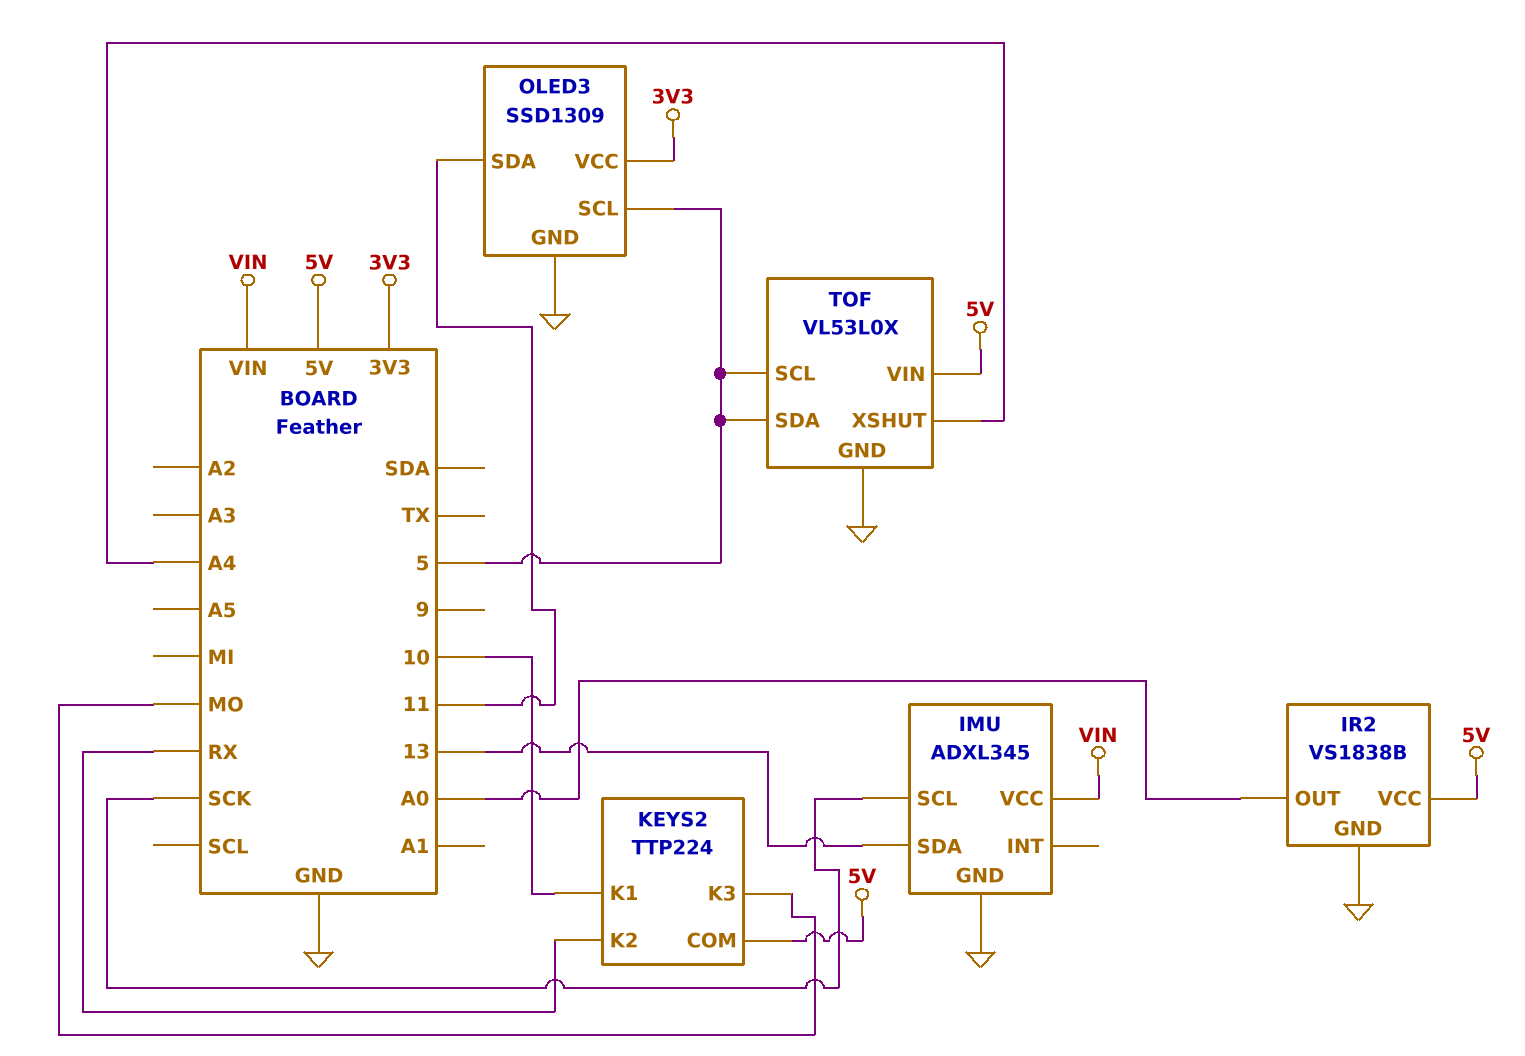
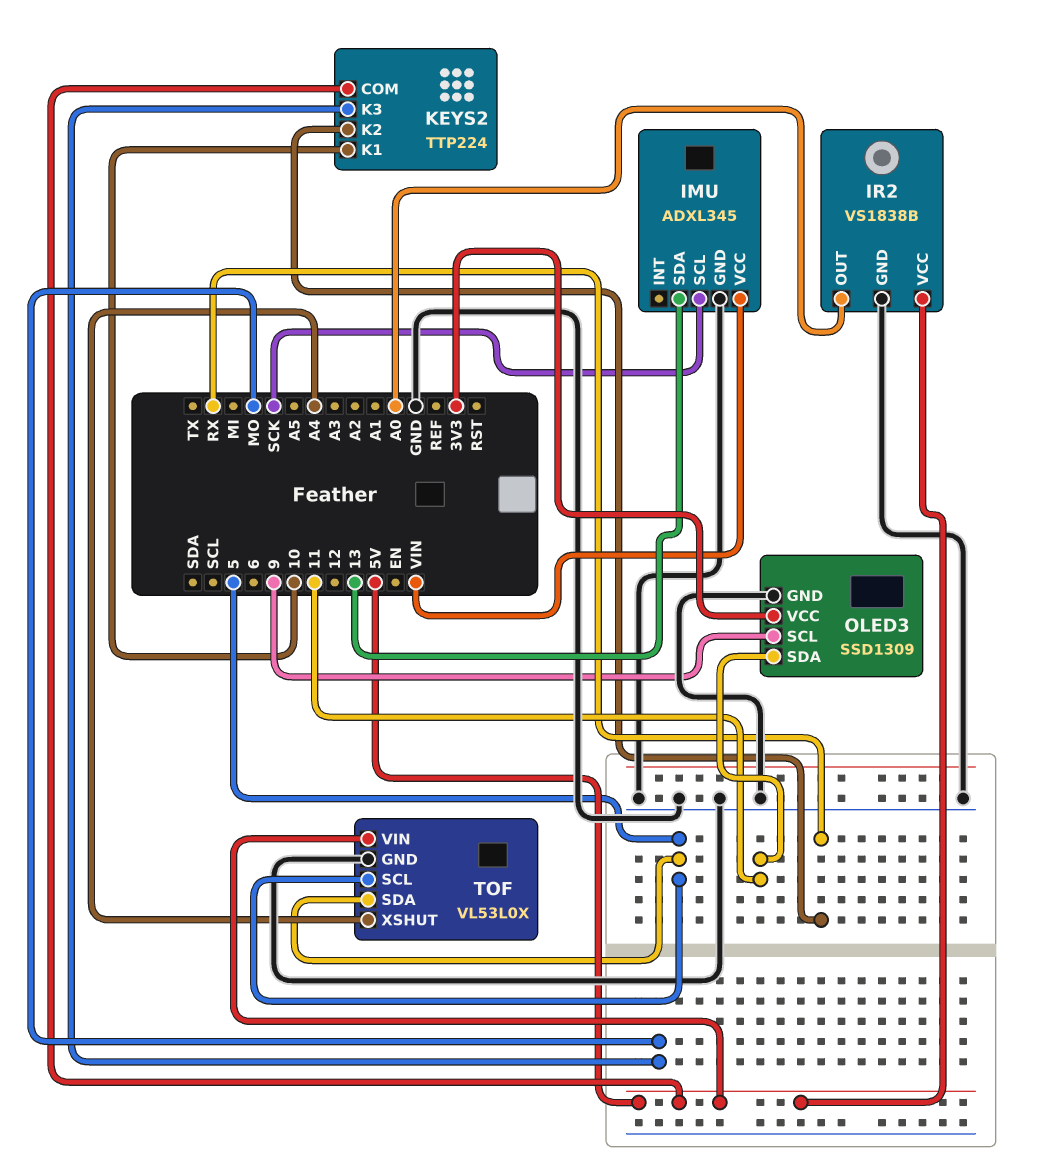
OLED3 pin SCL: 5 -> 9

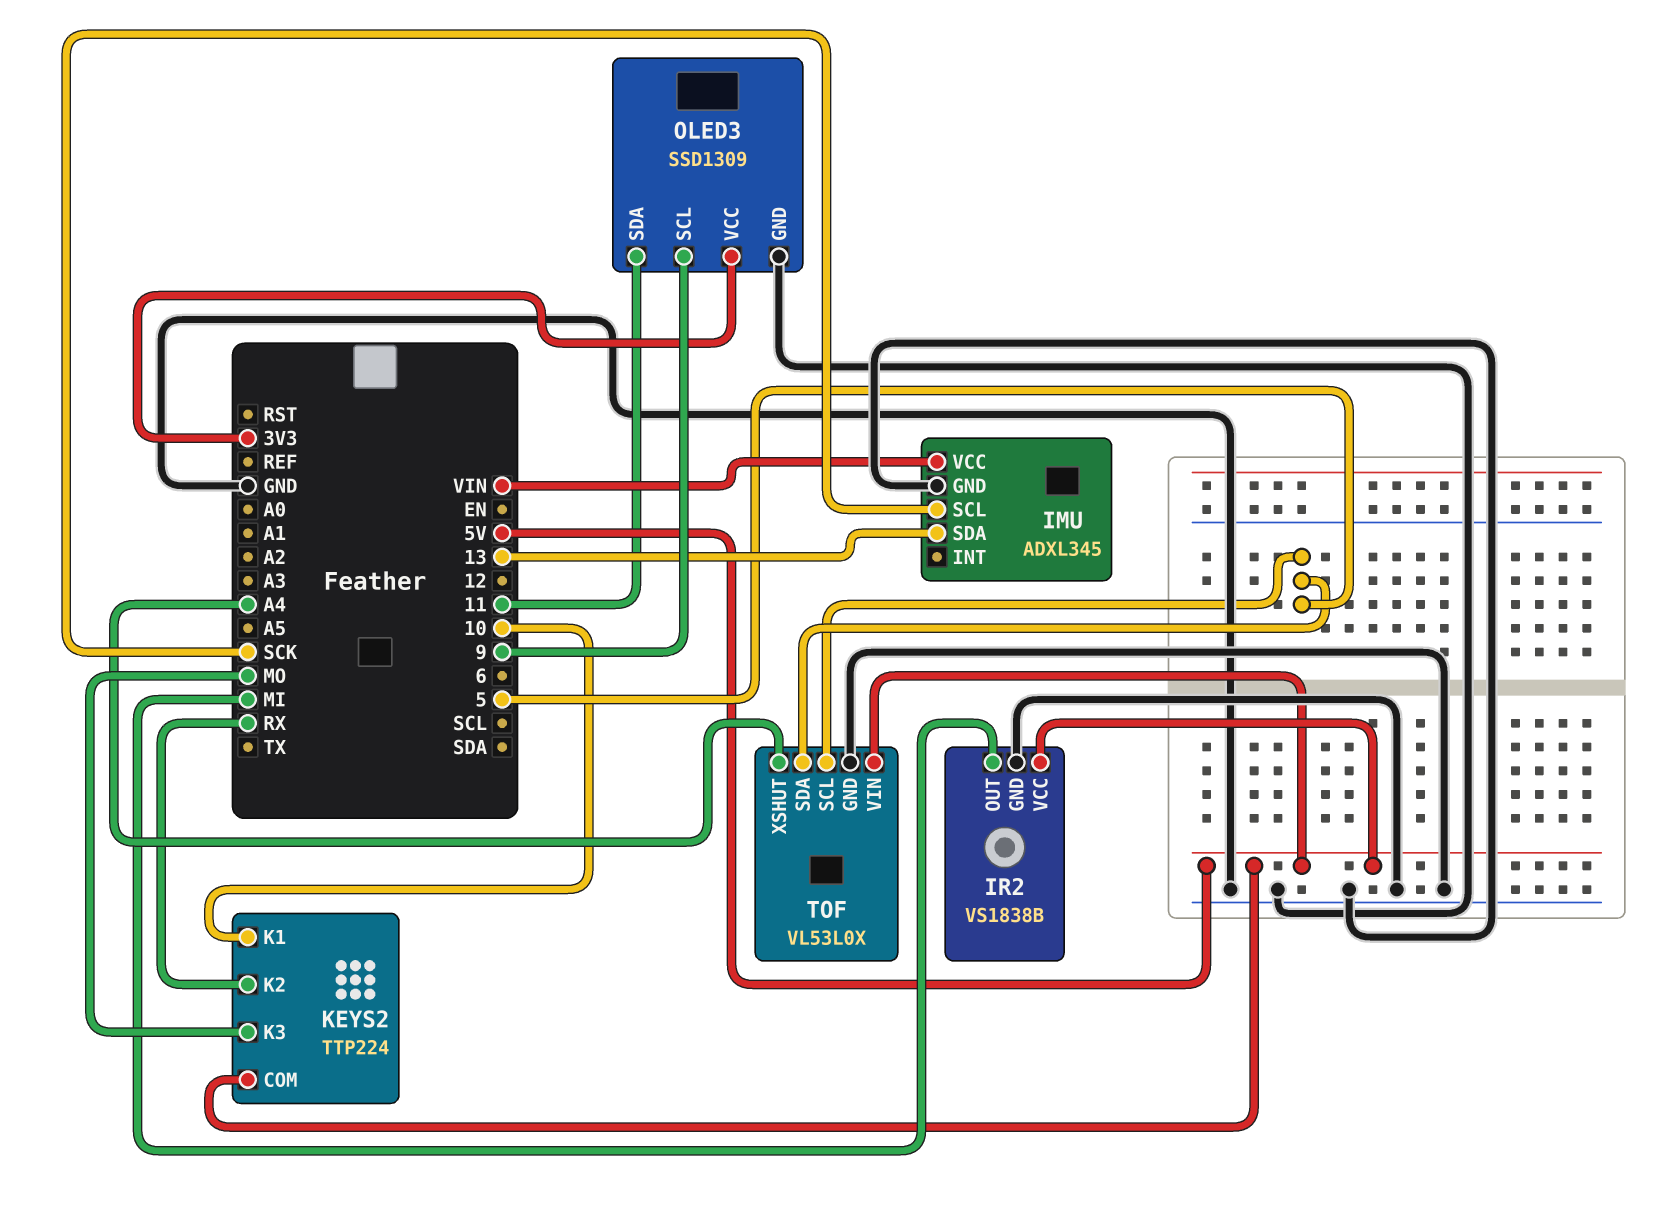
IR2 pin OUT: A0 -> MI

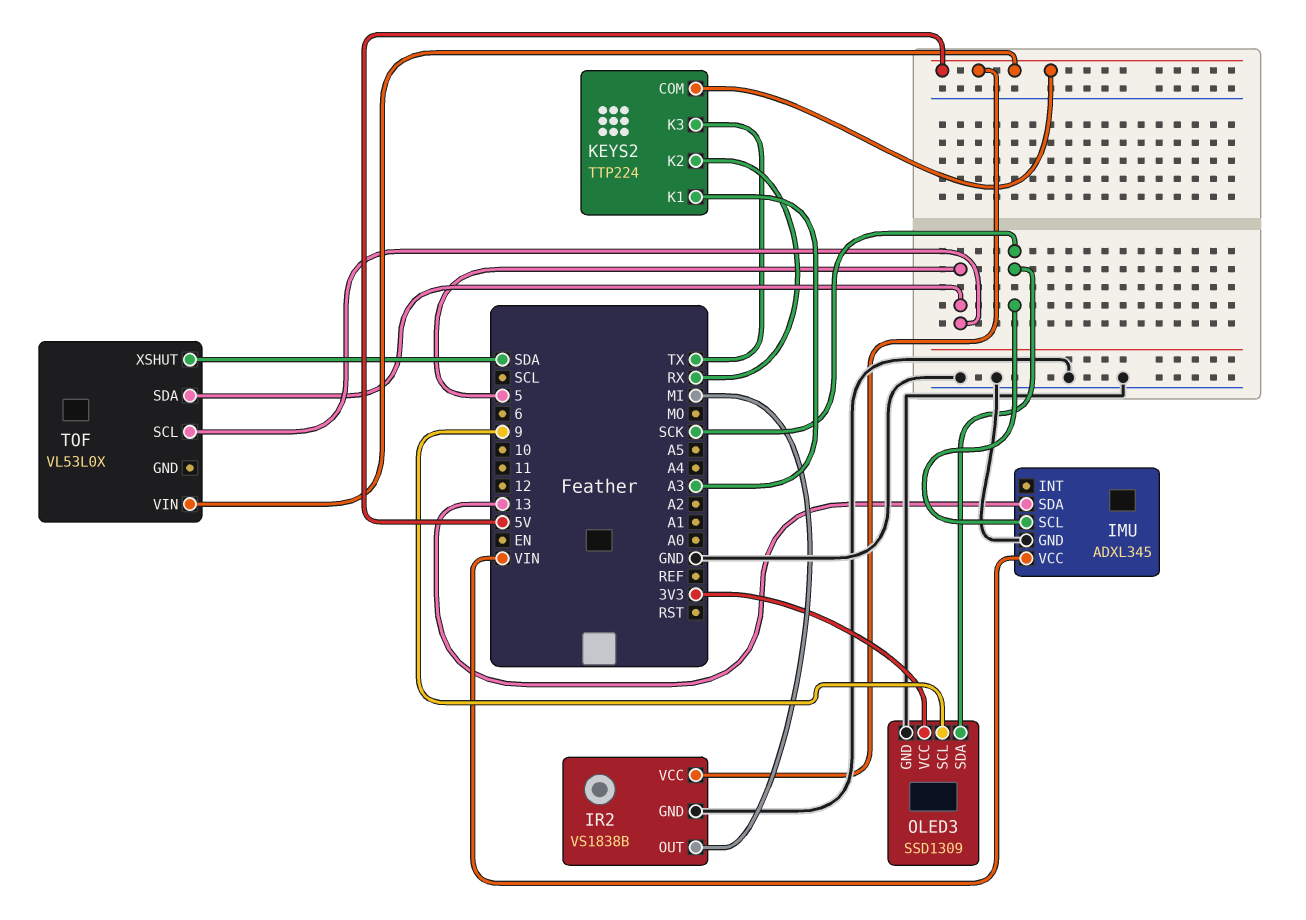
KEYS2 pin K1: 10 -> A3
KEYS2 pin K3: MO -> TX
OLED3 pin SDA: 11 -> SCK
TOF pin GND: GND -> none
TOF pin XSHUT: A4 -> SDA

